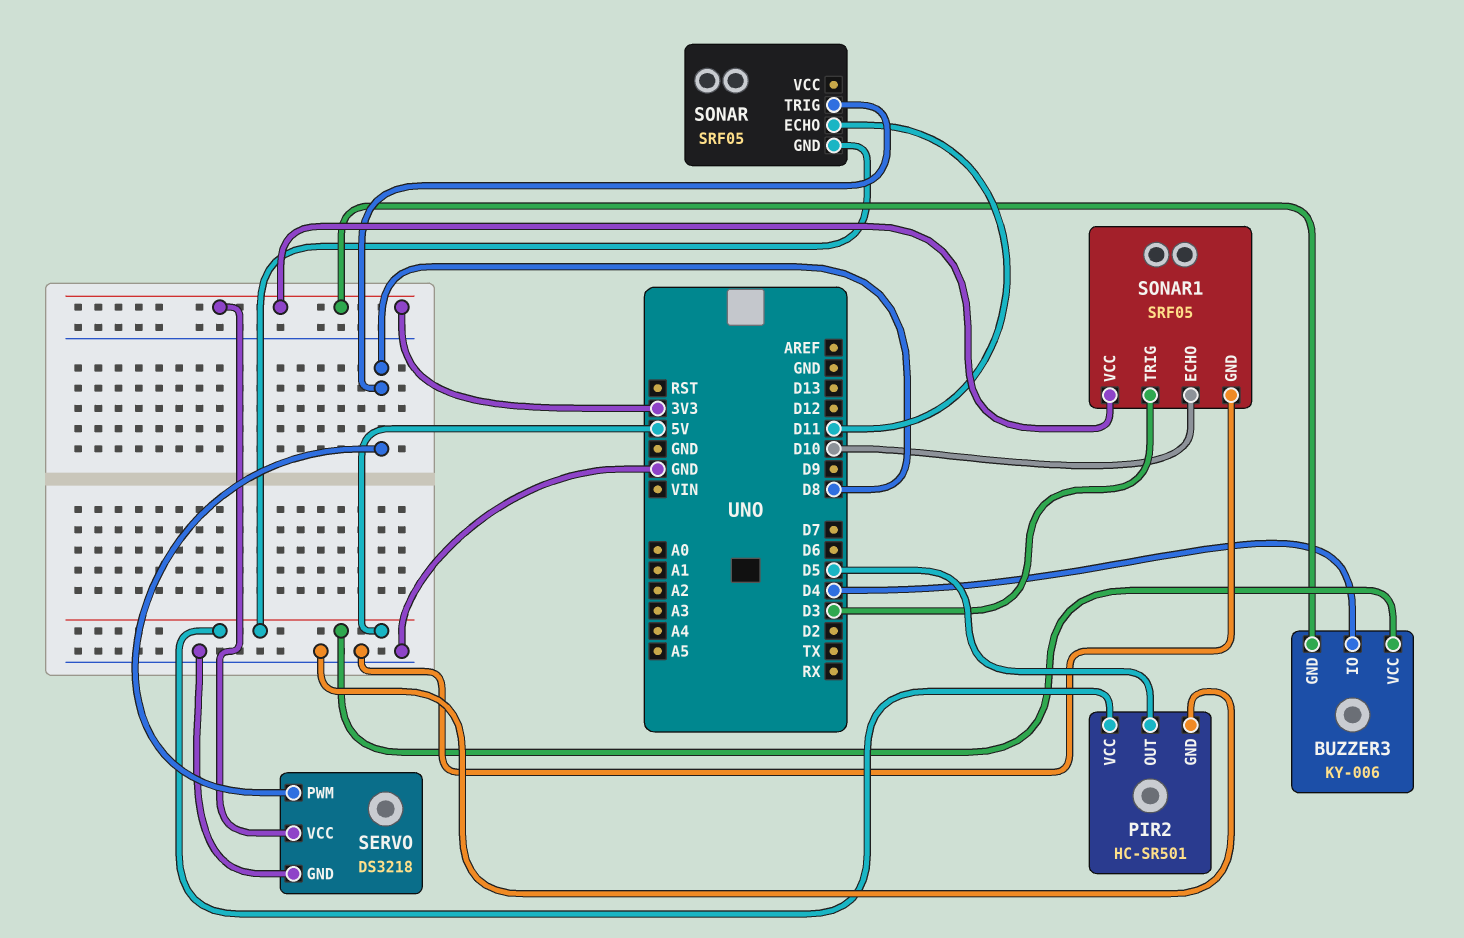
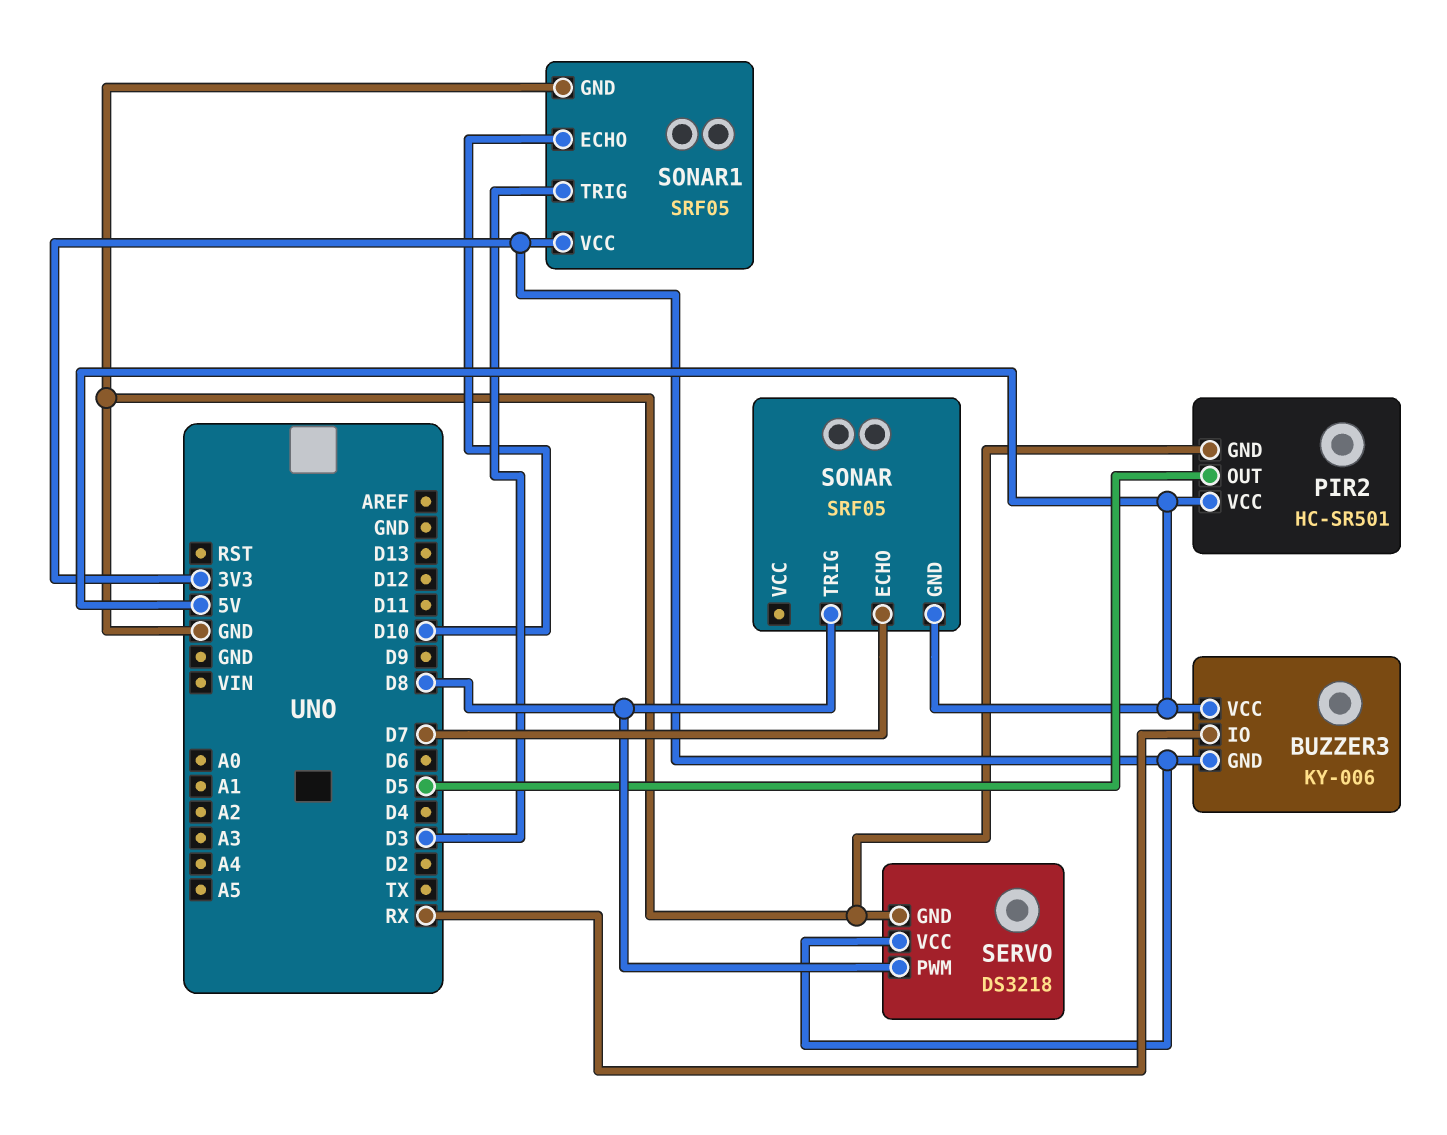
BUZZER3 pin IO: D4 -> RX
SONAR pin ECHO: D11 -> D7

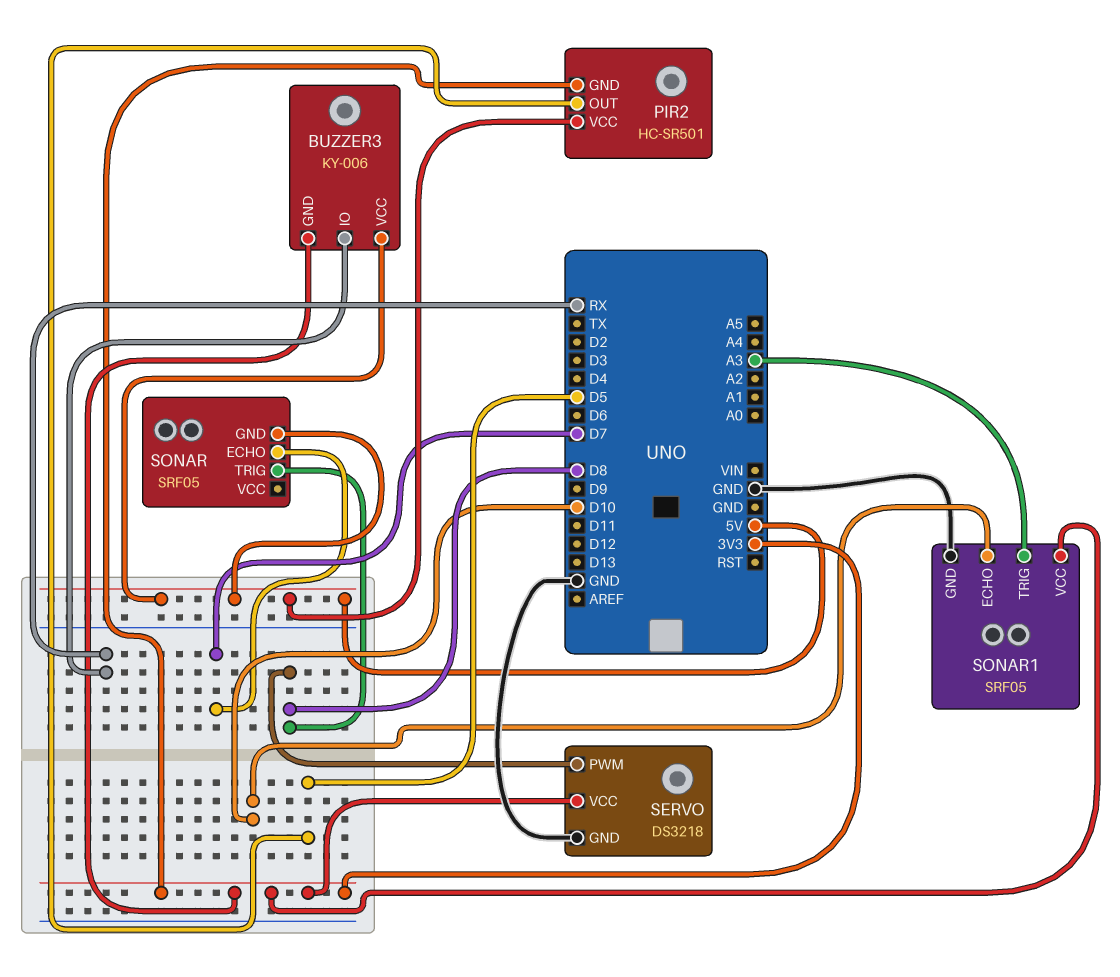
PIR2 pin GND: GND -> 3V3
SONAR1 pin TRIG: D3 -> A3

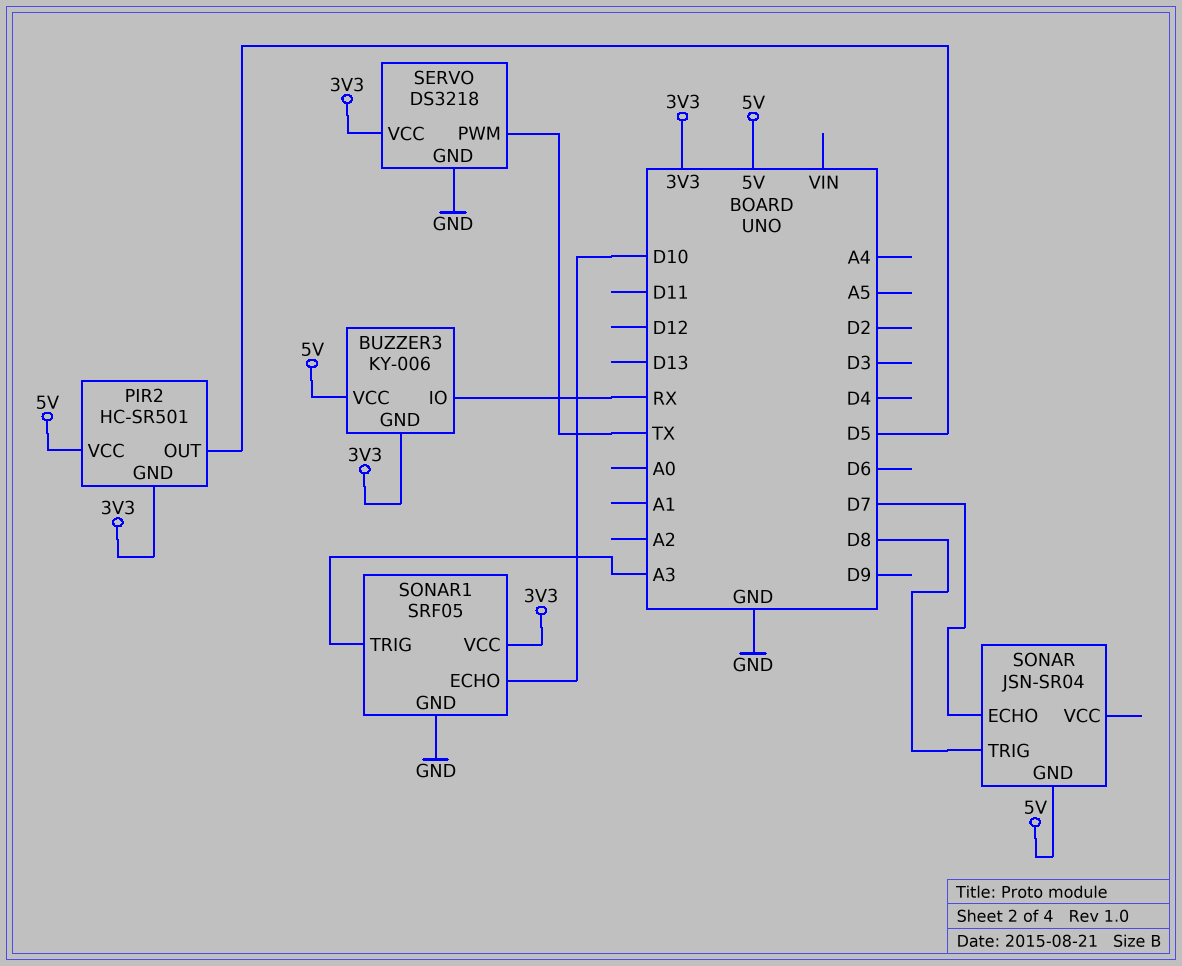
SERVO pin PWM: D8 -> TX
SONAR: SRF05 -> JSN-SR04

